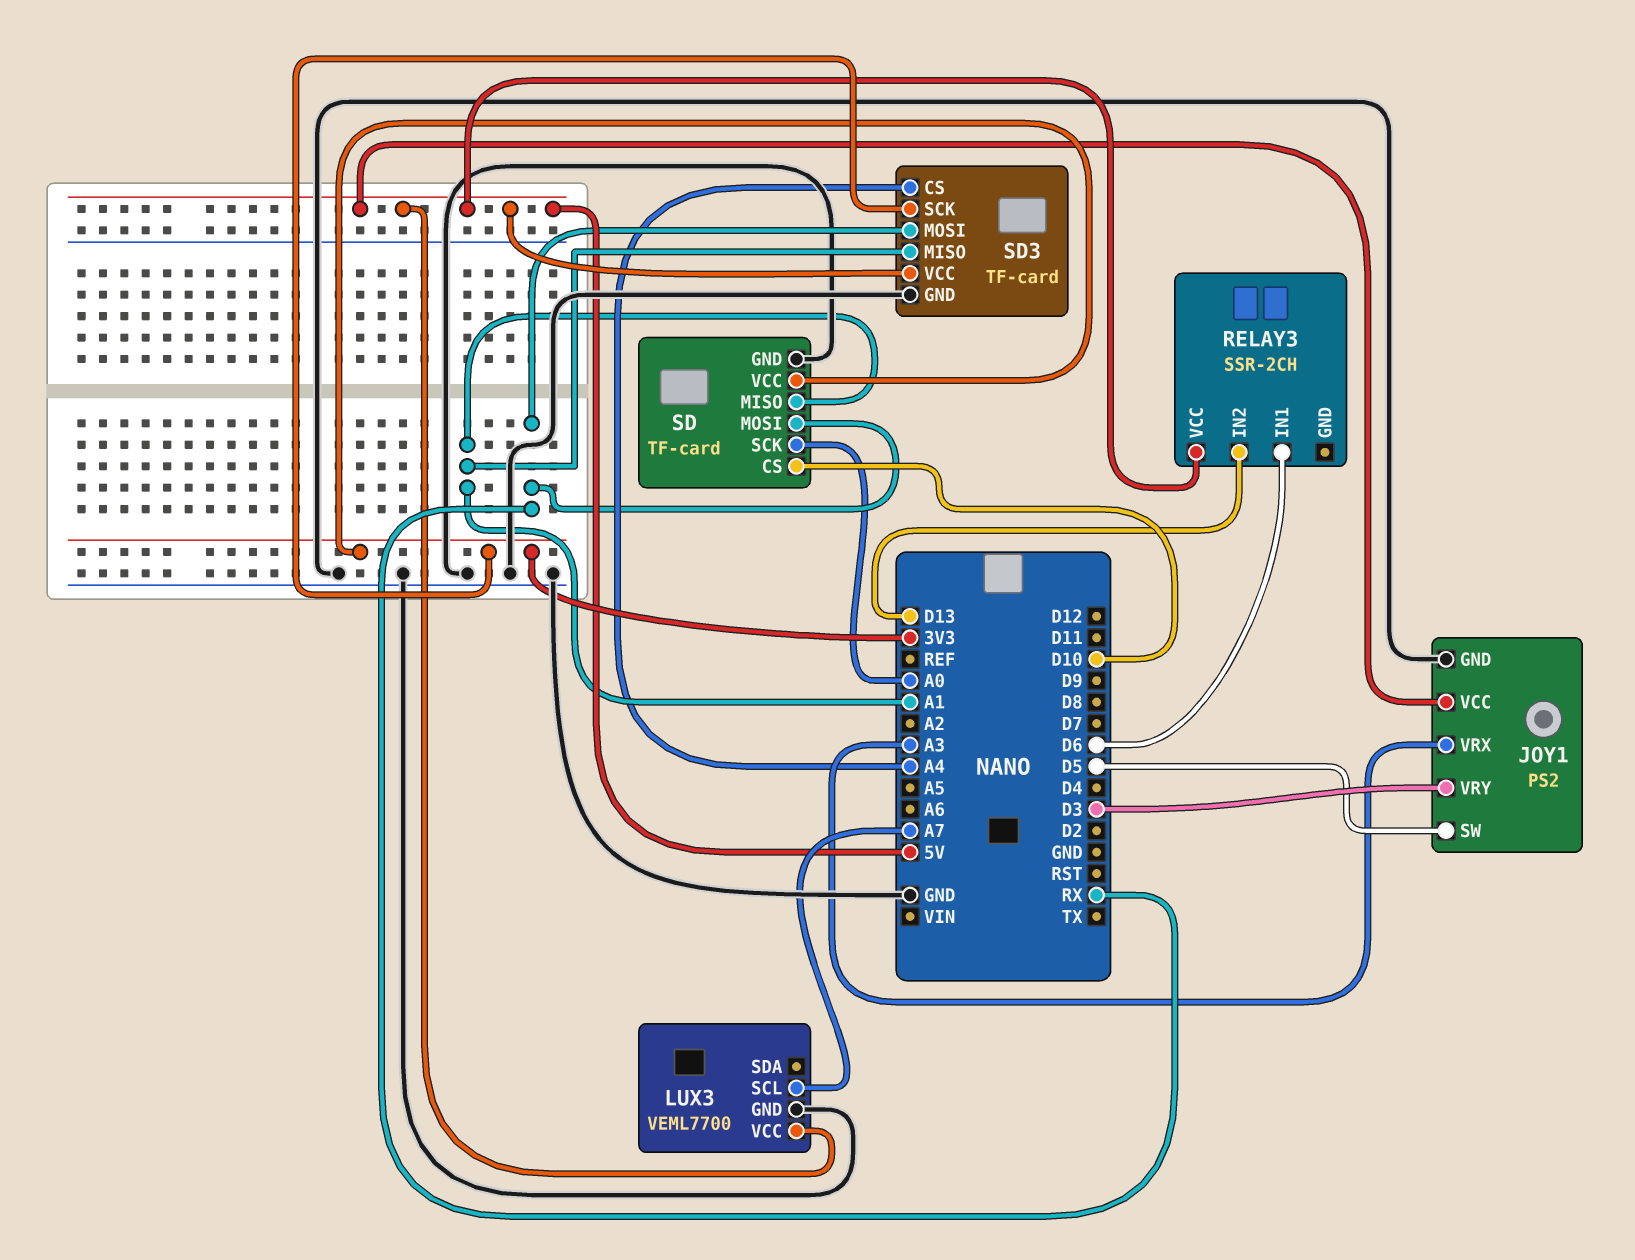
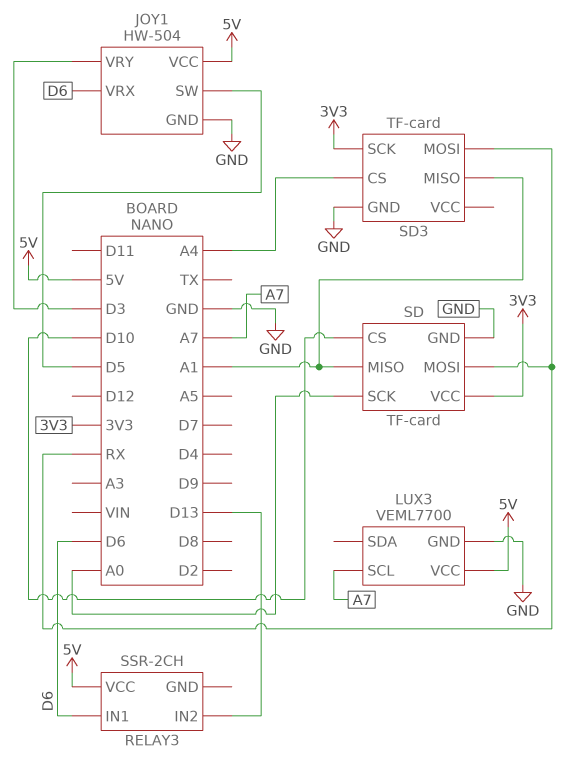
JOY1: PS2 -> HW-504
JOY1 pin VRX: A3 -> D6
SD3 pin VCC: 5V -> none

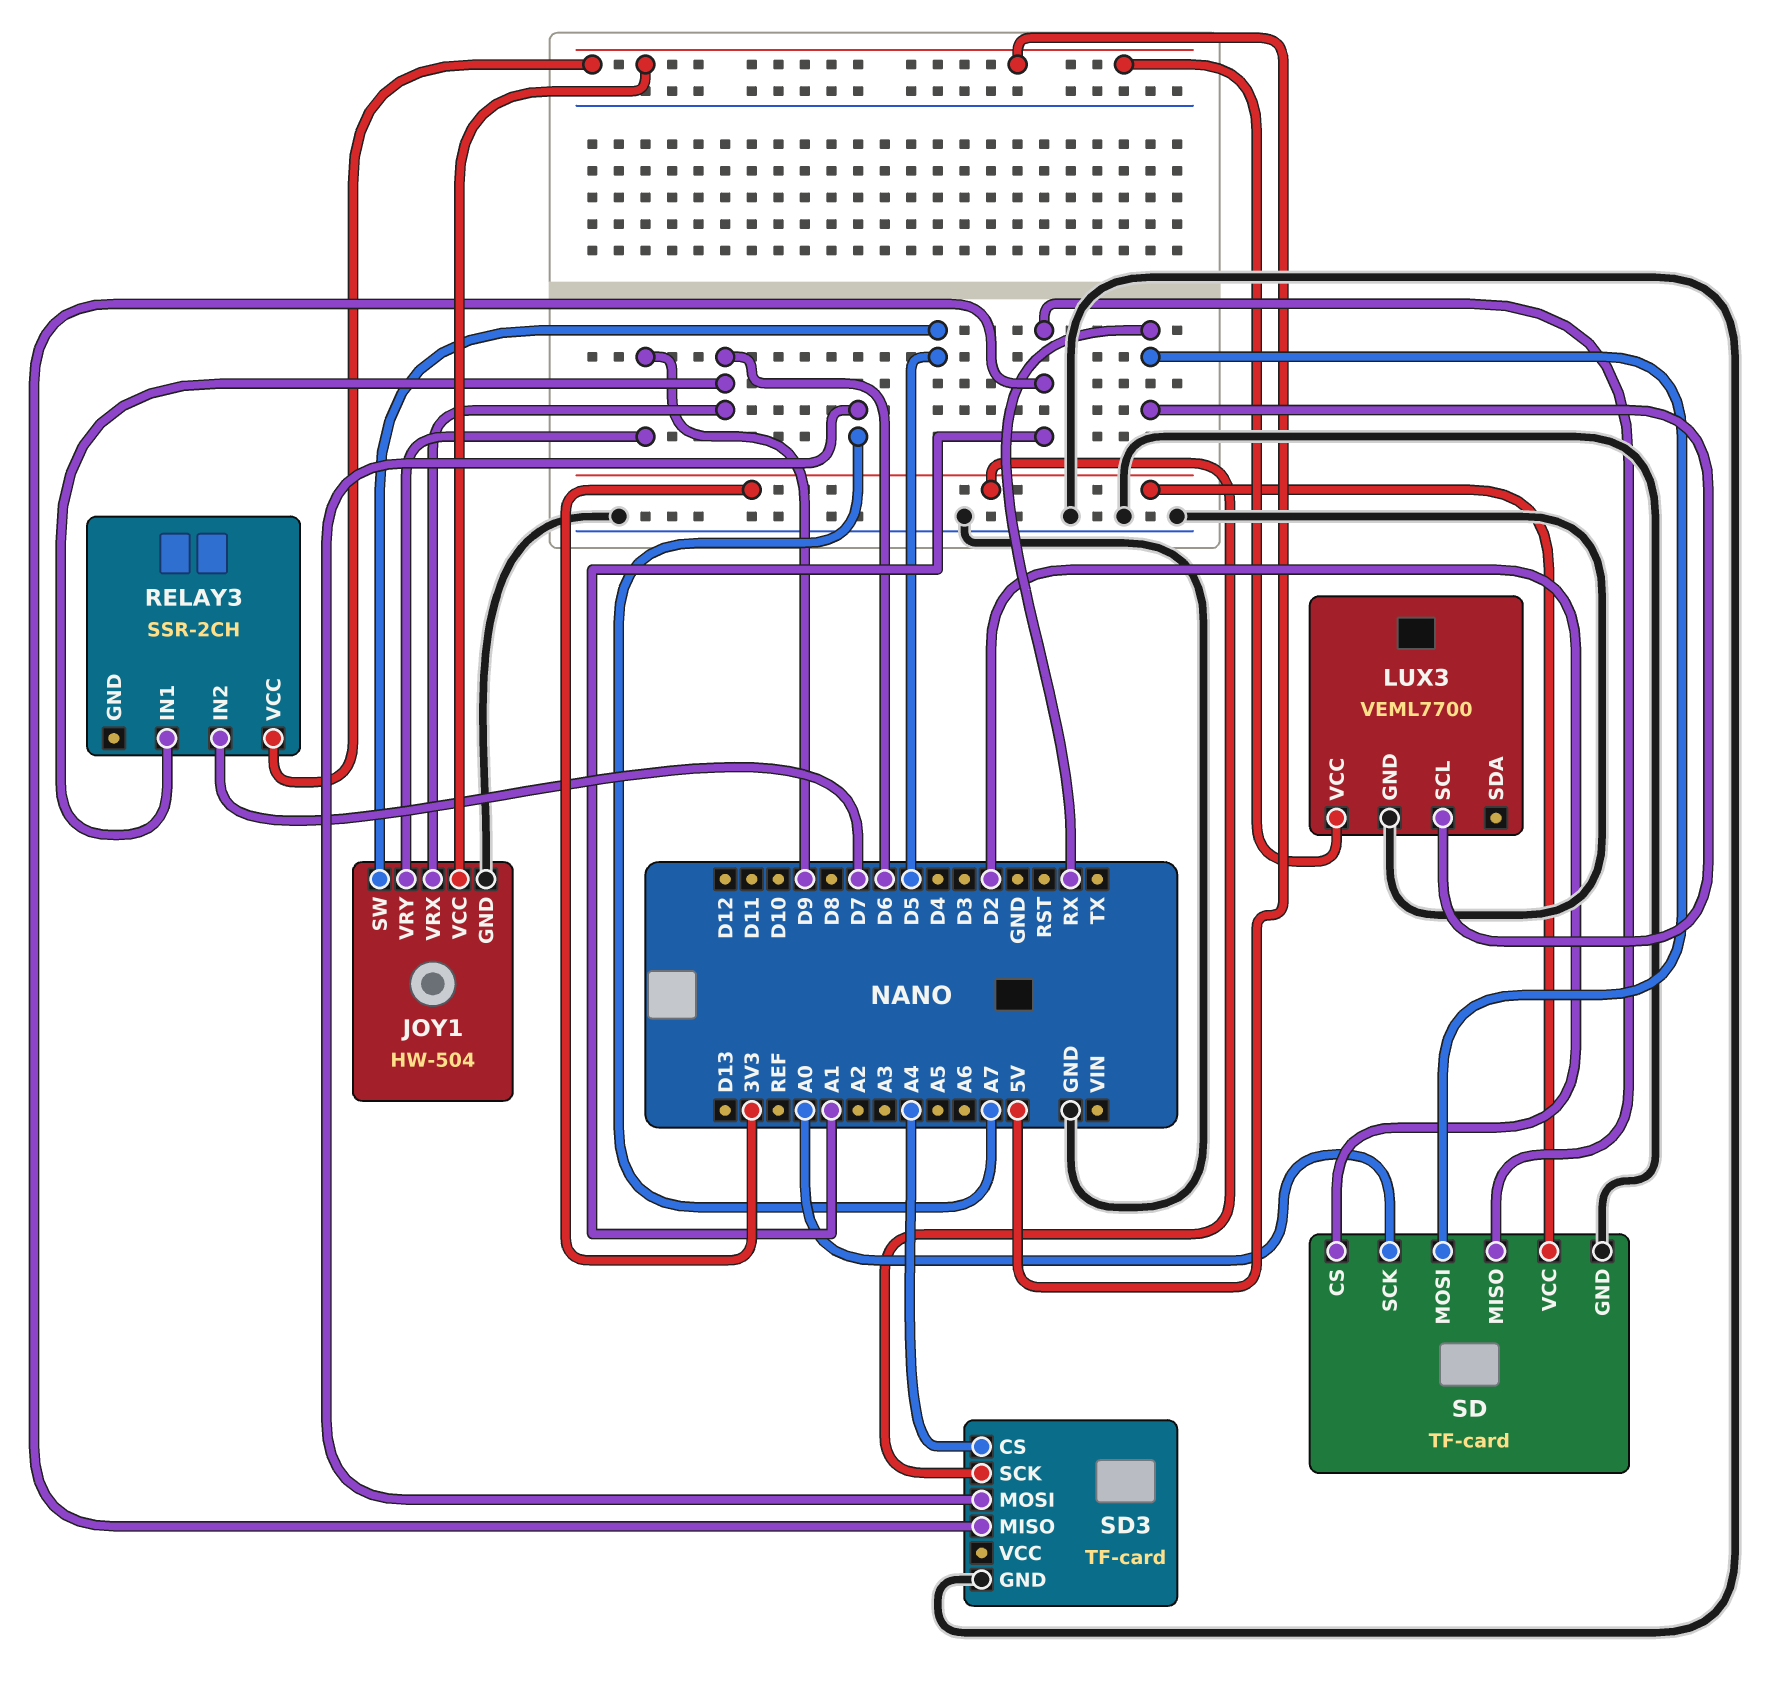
JOY1 pin VRY: D3 -> D9
LUX3 pin SCL: A7 -> RX
RELAY3 pin IN2: D13 -> D7
SD pin CS: D10 -> D2
SD3 pin MOSI: RX -> A7

